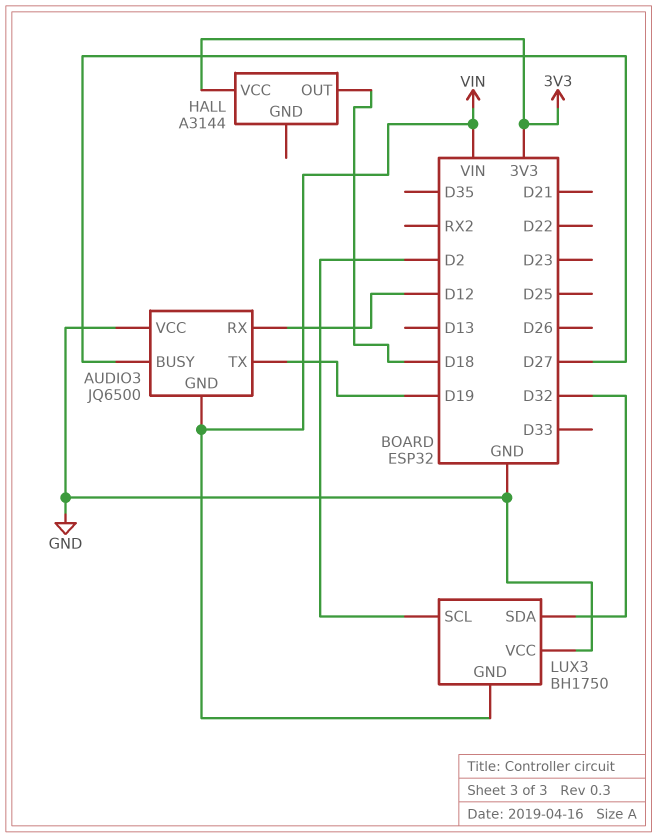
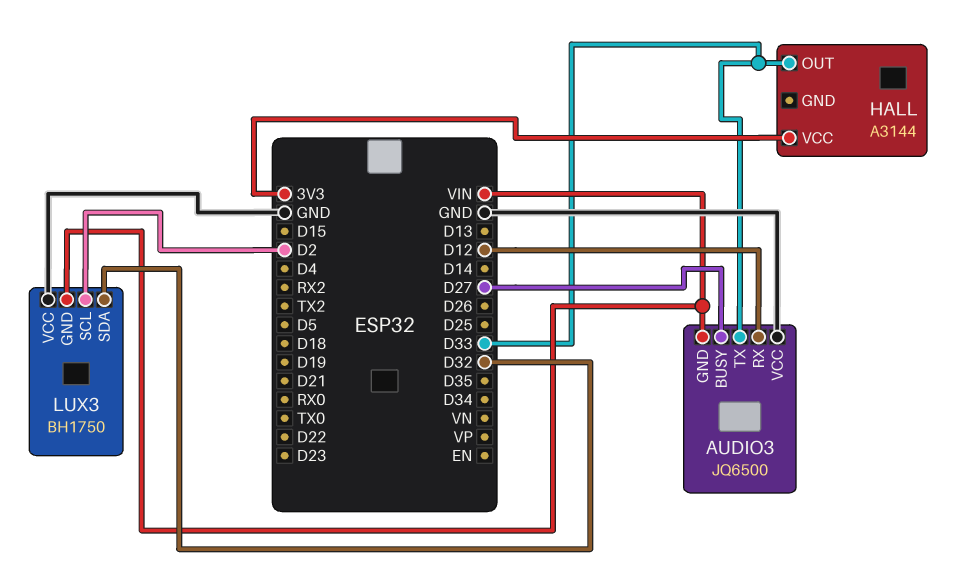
AUDIO3 pin TX: D19 -> D33
HALL pin OUT: D18 -> D33

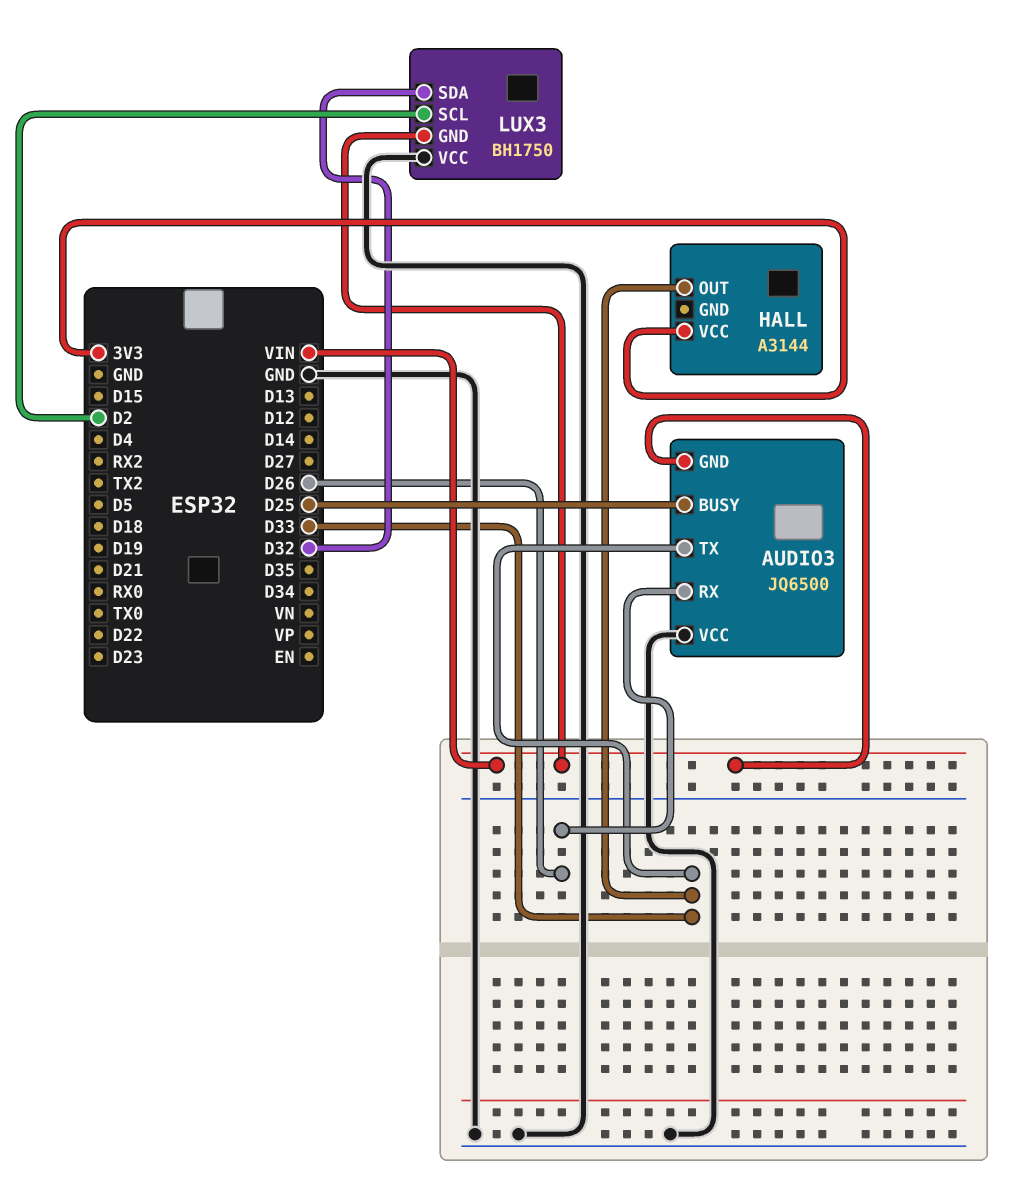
AUDIO3 pin BUSY: D27 -> D25
AUDIO3 pin RX: D12 -> D26

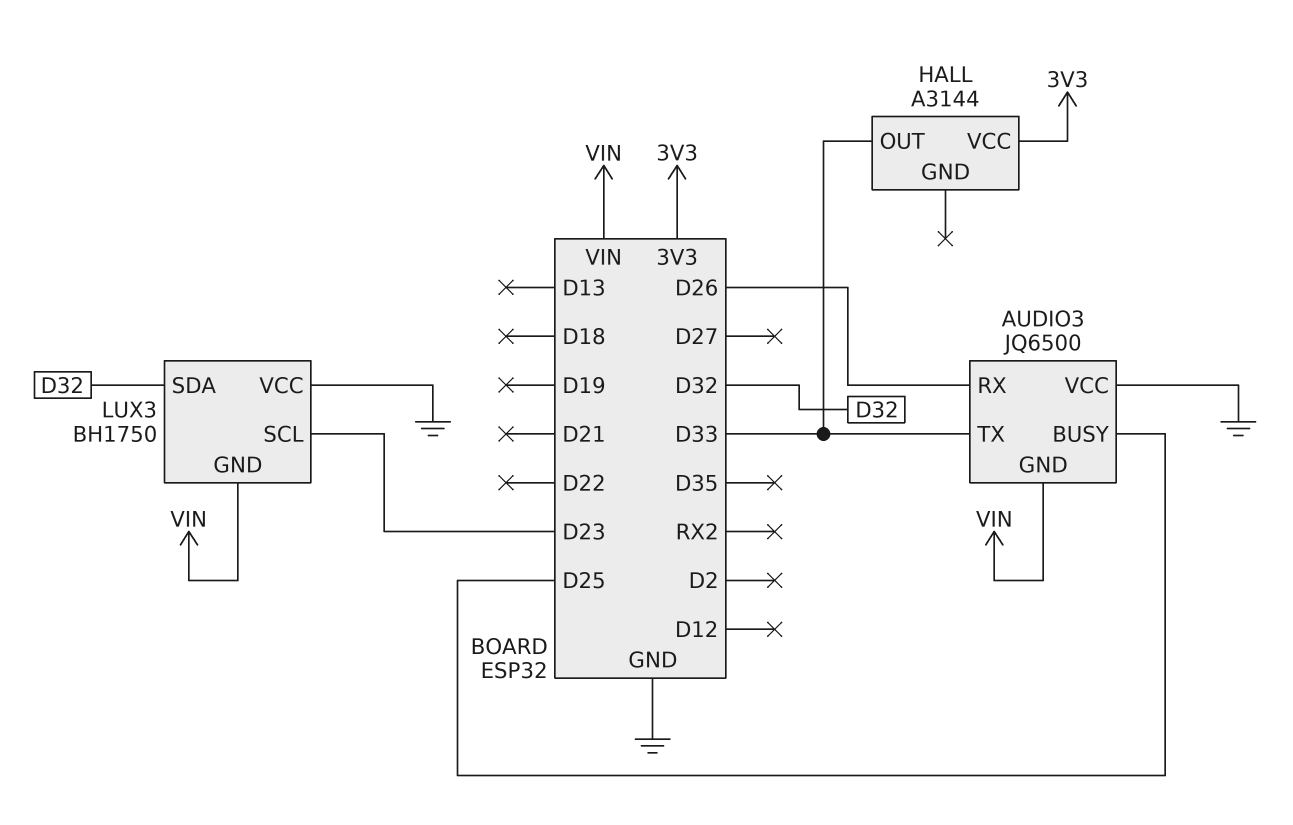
LUX3 pin SCL: D2 -> D23

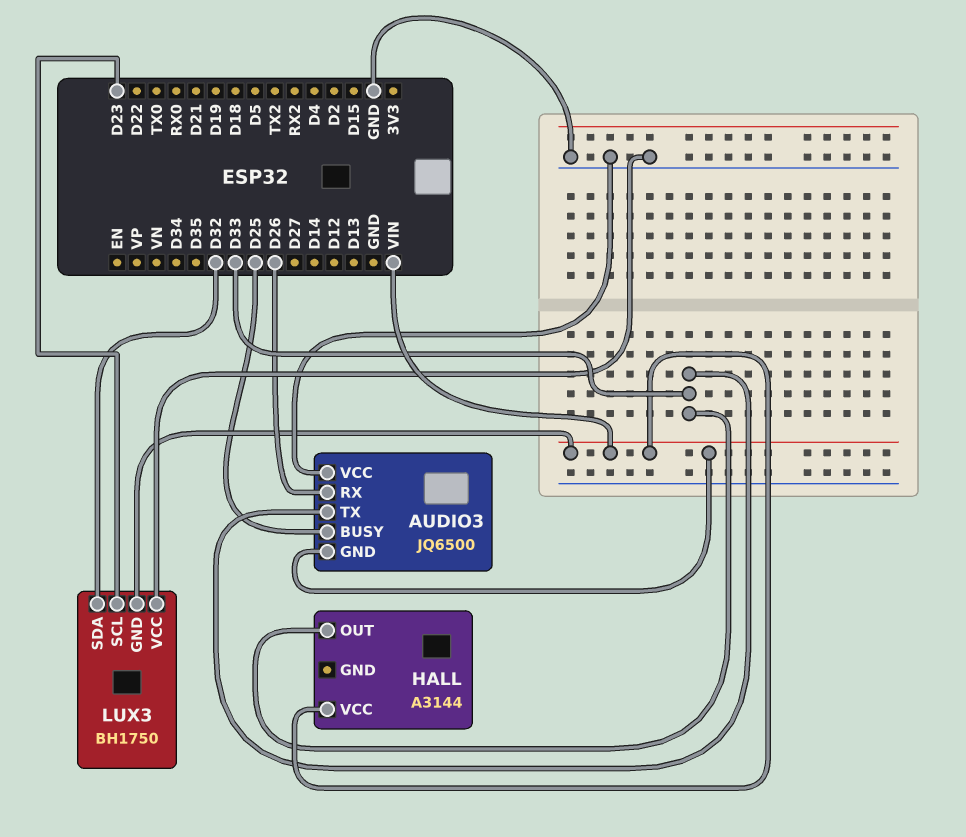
HALL pin VCC: 3V3 -> VIN

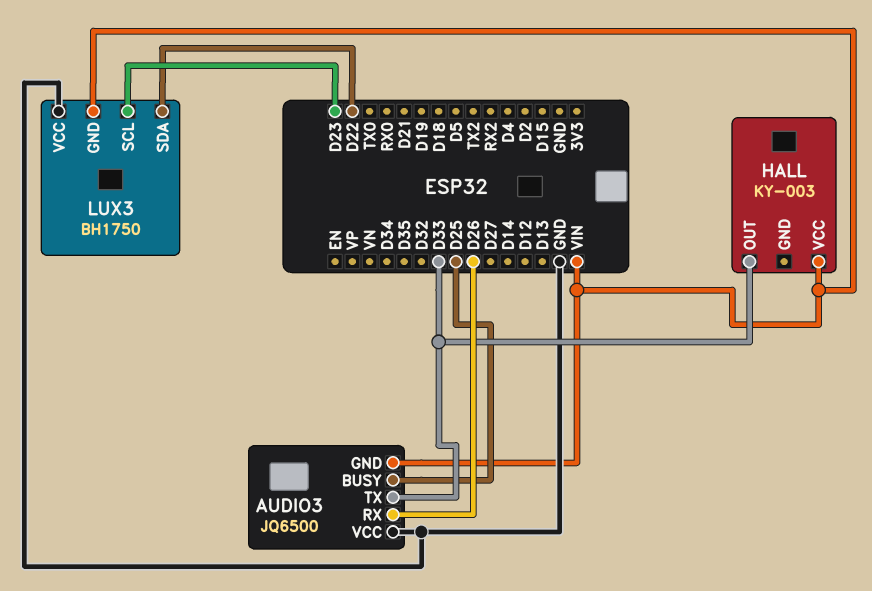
HALL: A3144 -> KY-003
LUX3 pin SDA: D32 -> D22

